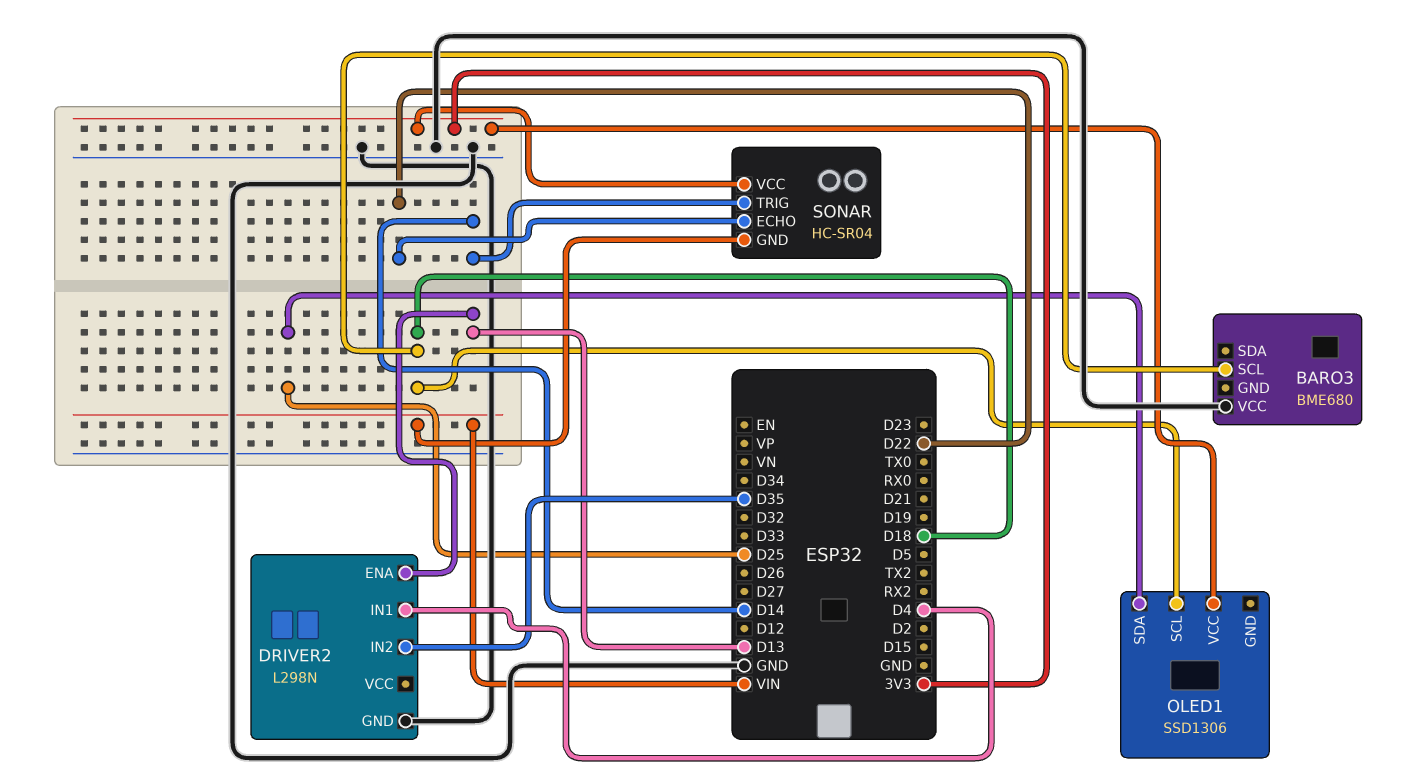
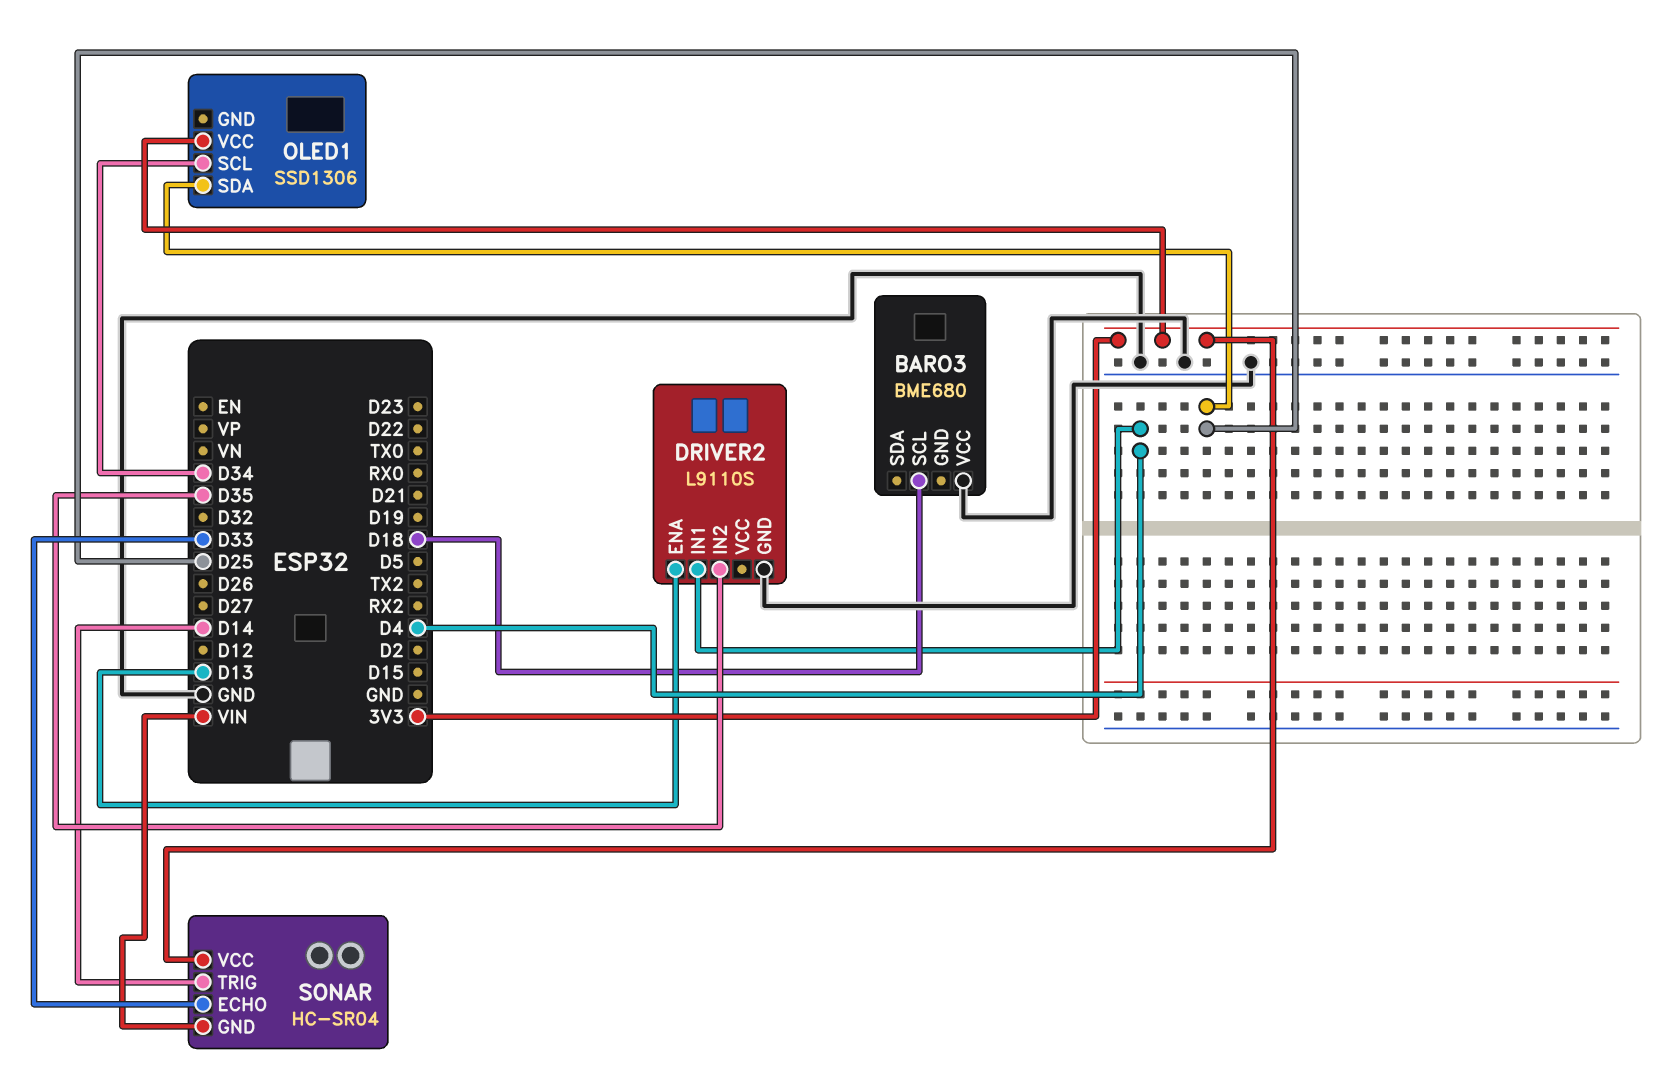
DRIVER2: L298N -> L9110S
OLED1 pin SCL: D18 -> D34
SONAR pin ECHO: D22 -> D33

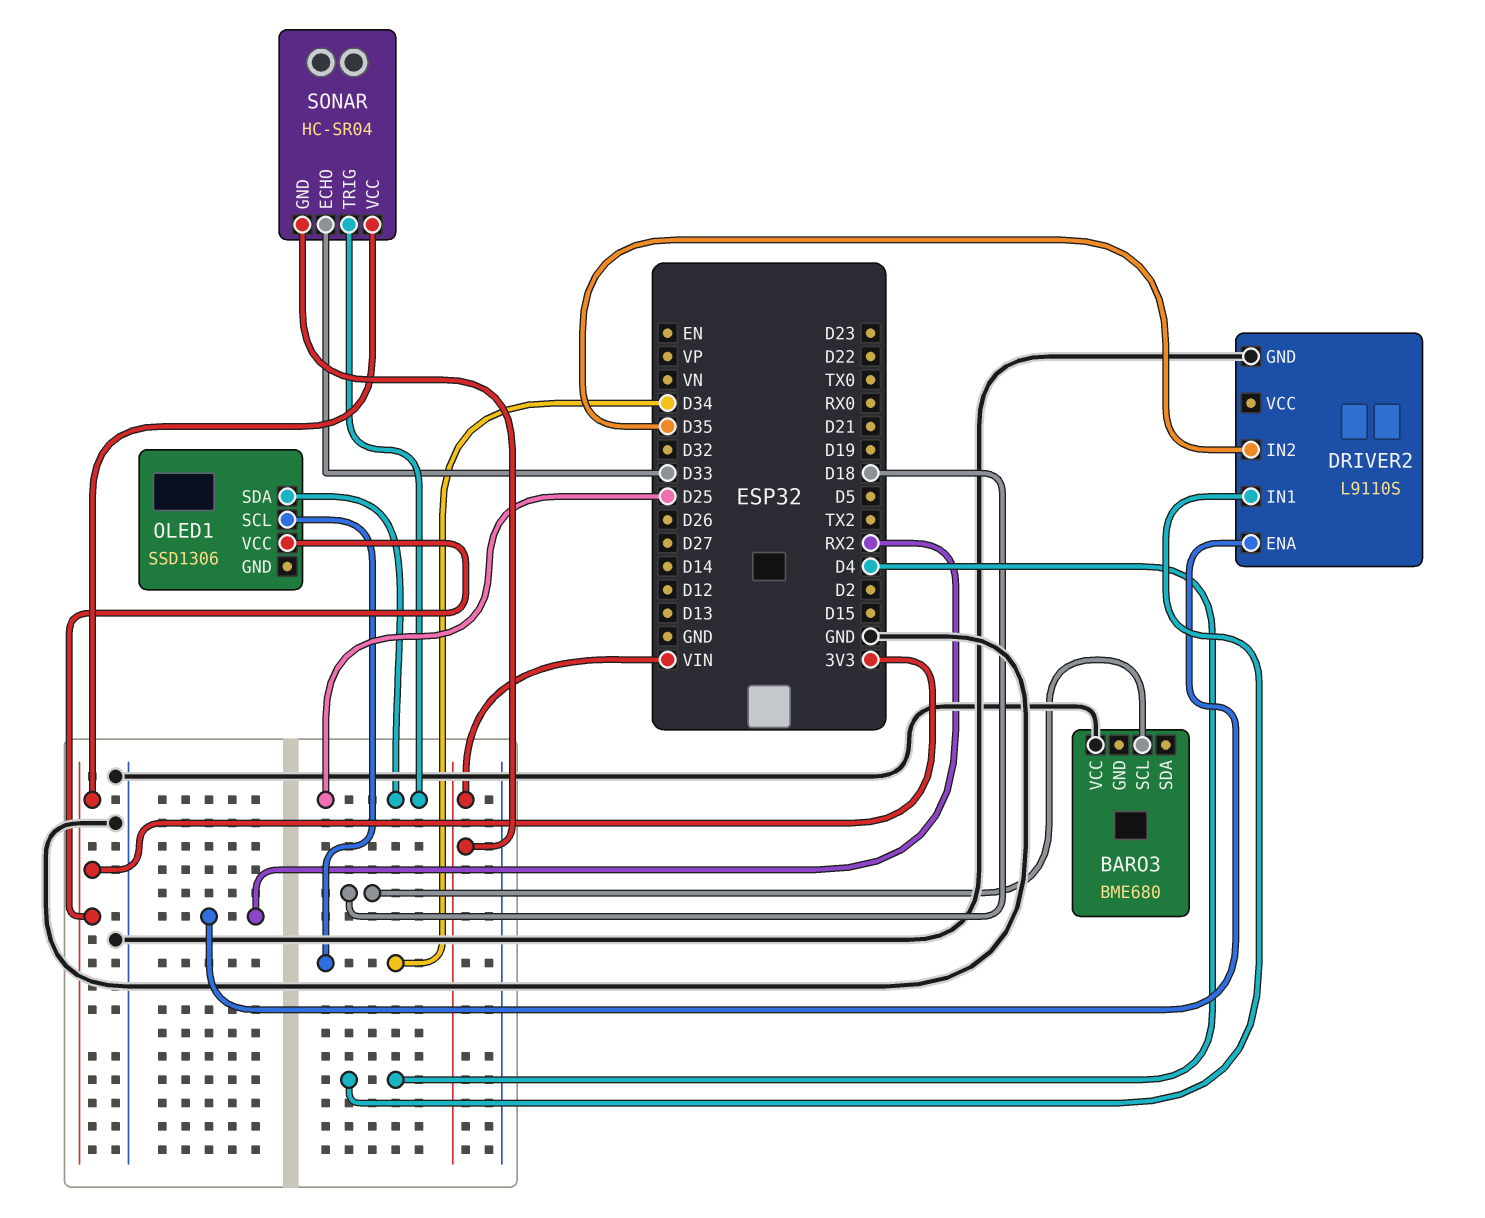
DRIVER2 pin ENA: D13 -> RX2
SONAR pin TRIG: D14 -> D25

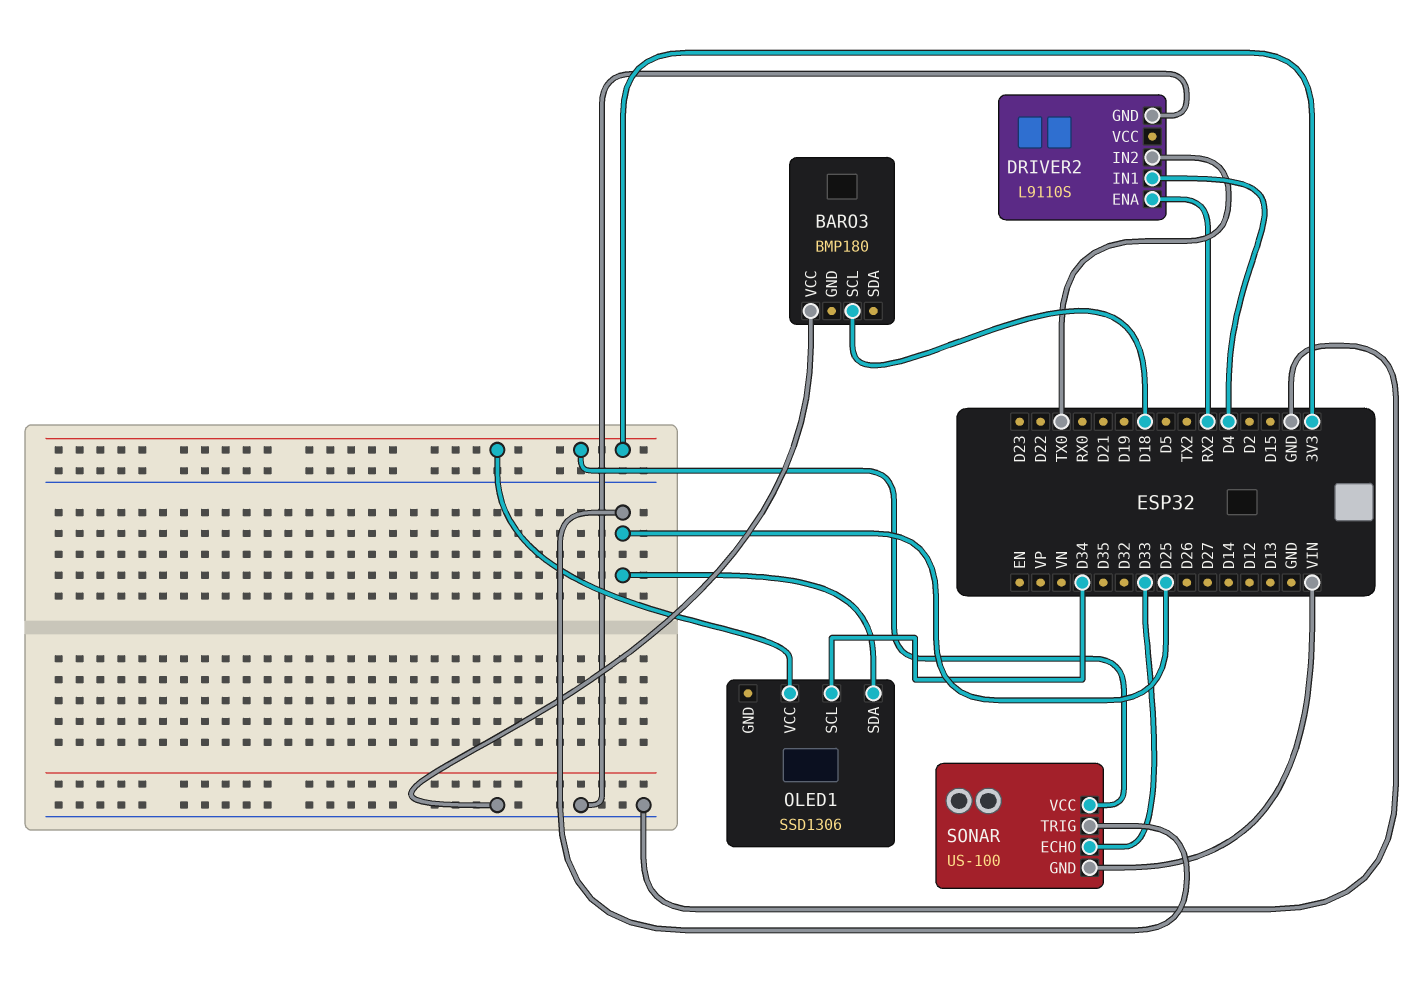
BARO3: BME680 -> BMP180
DRIVER2 pin IN2: D35 -> TX0
SONAR: HC-SR04 -> US-100

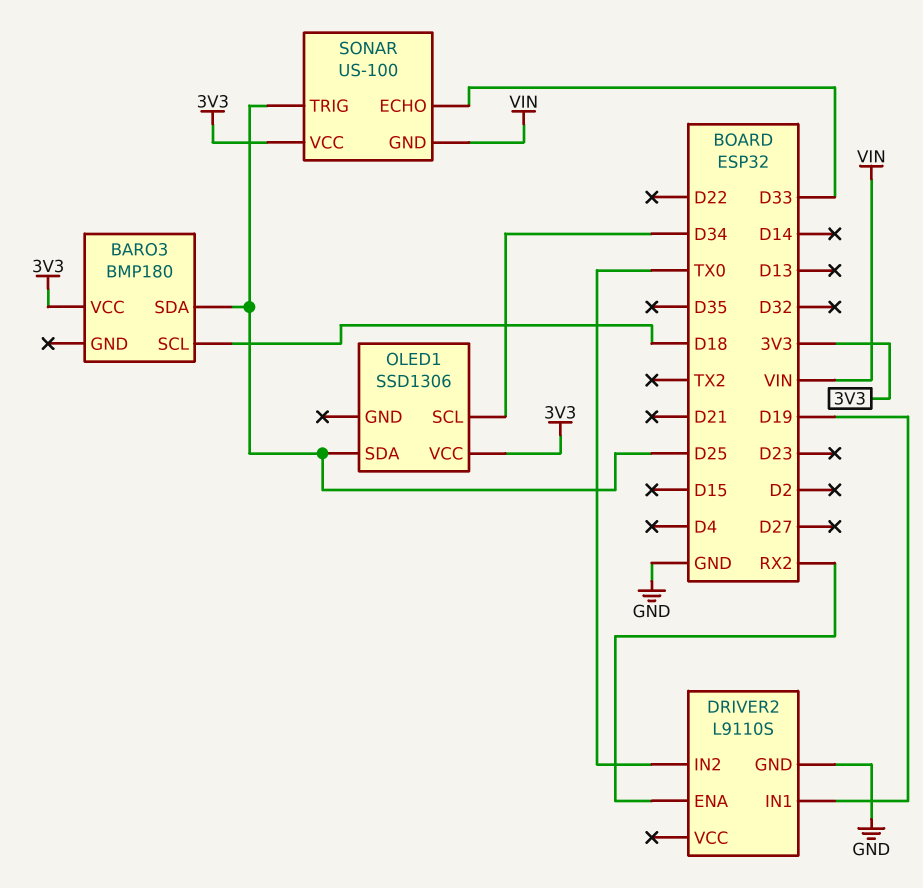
BARO3 pin SDA: none -> D25
BARO3 pin VCC: GND -> 3V3
DRIVER2 pin IN1: D4 -> D19

